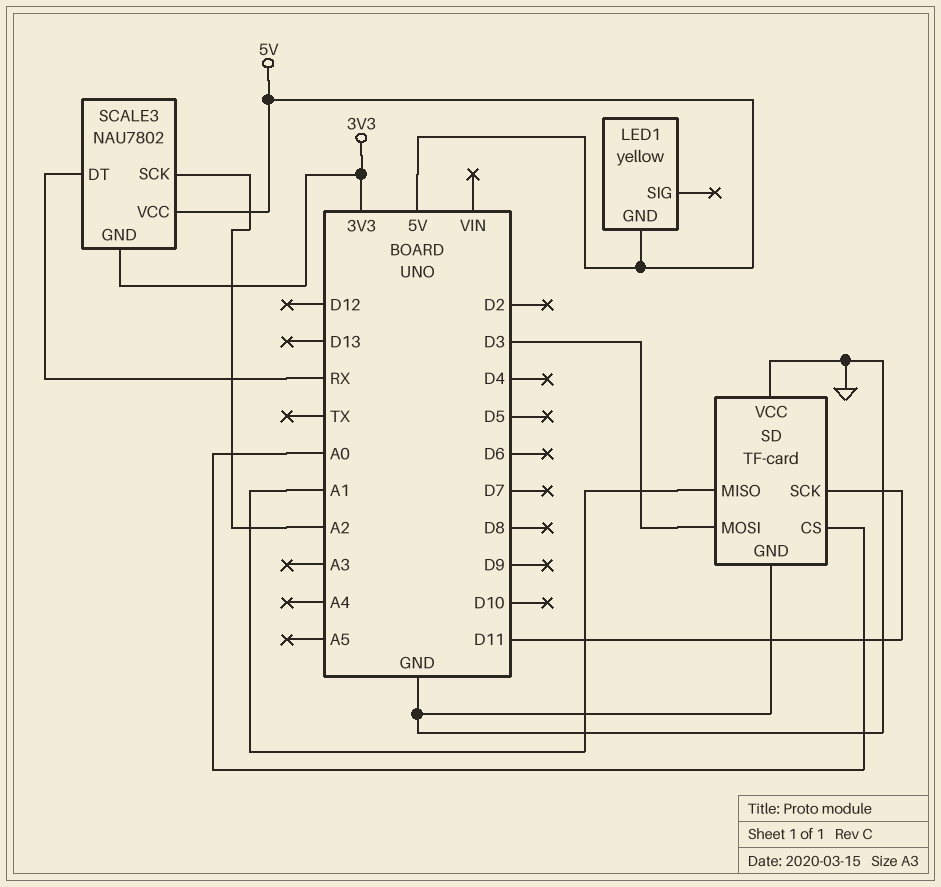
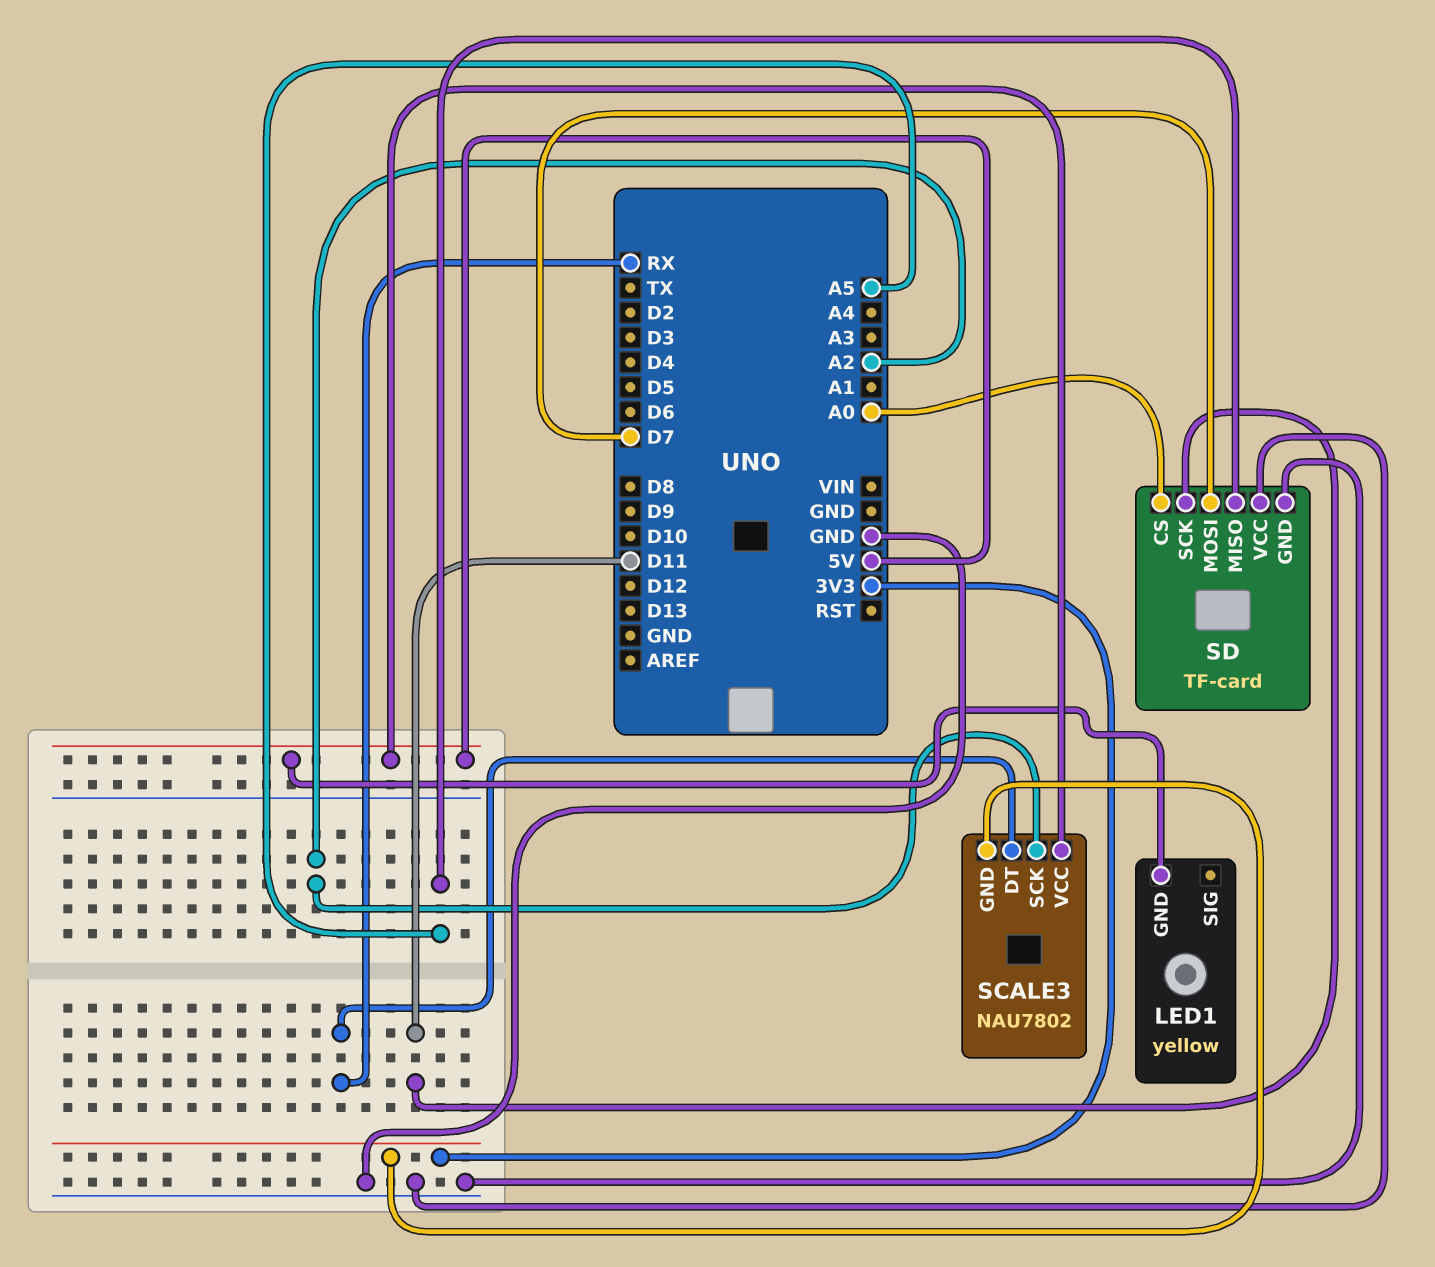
SD pin MISO: A1 -> A5
SD pin MOSI: D3 -> D7

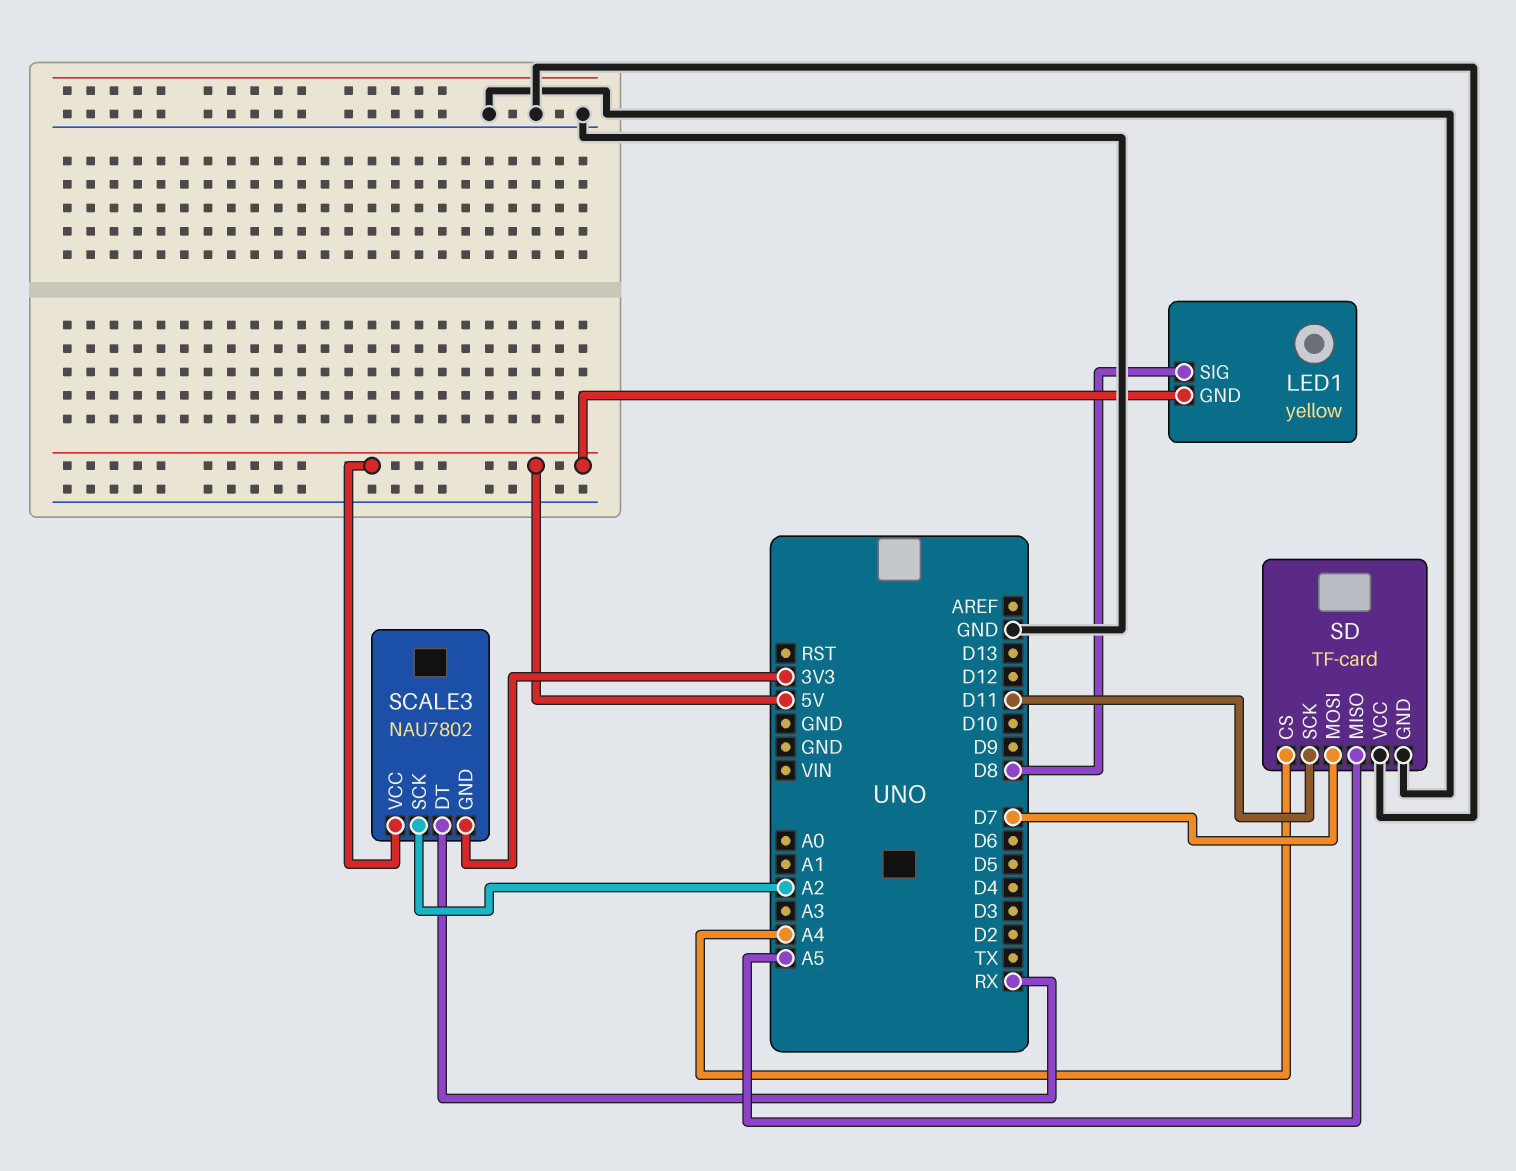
LED1 pin SIG: none -> D8
SD pin CS: A0 -> A4

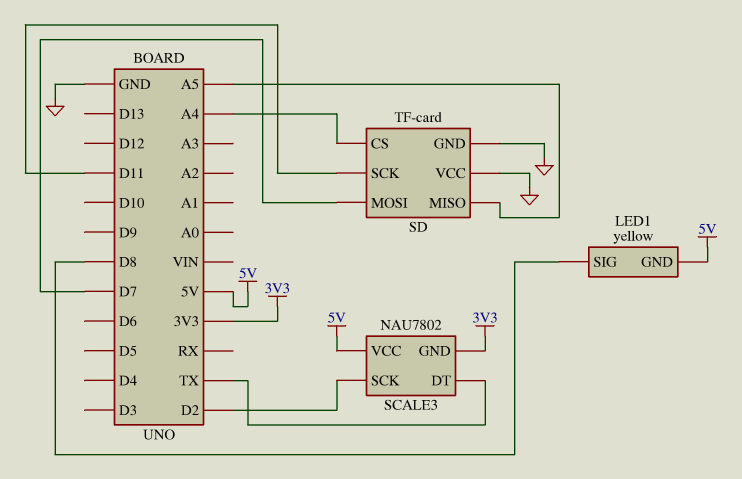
SCALE3 pin DT: RX -> TX
SCALE3 pin SCK: A2 -> D2

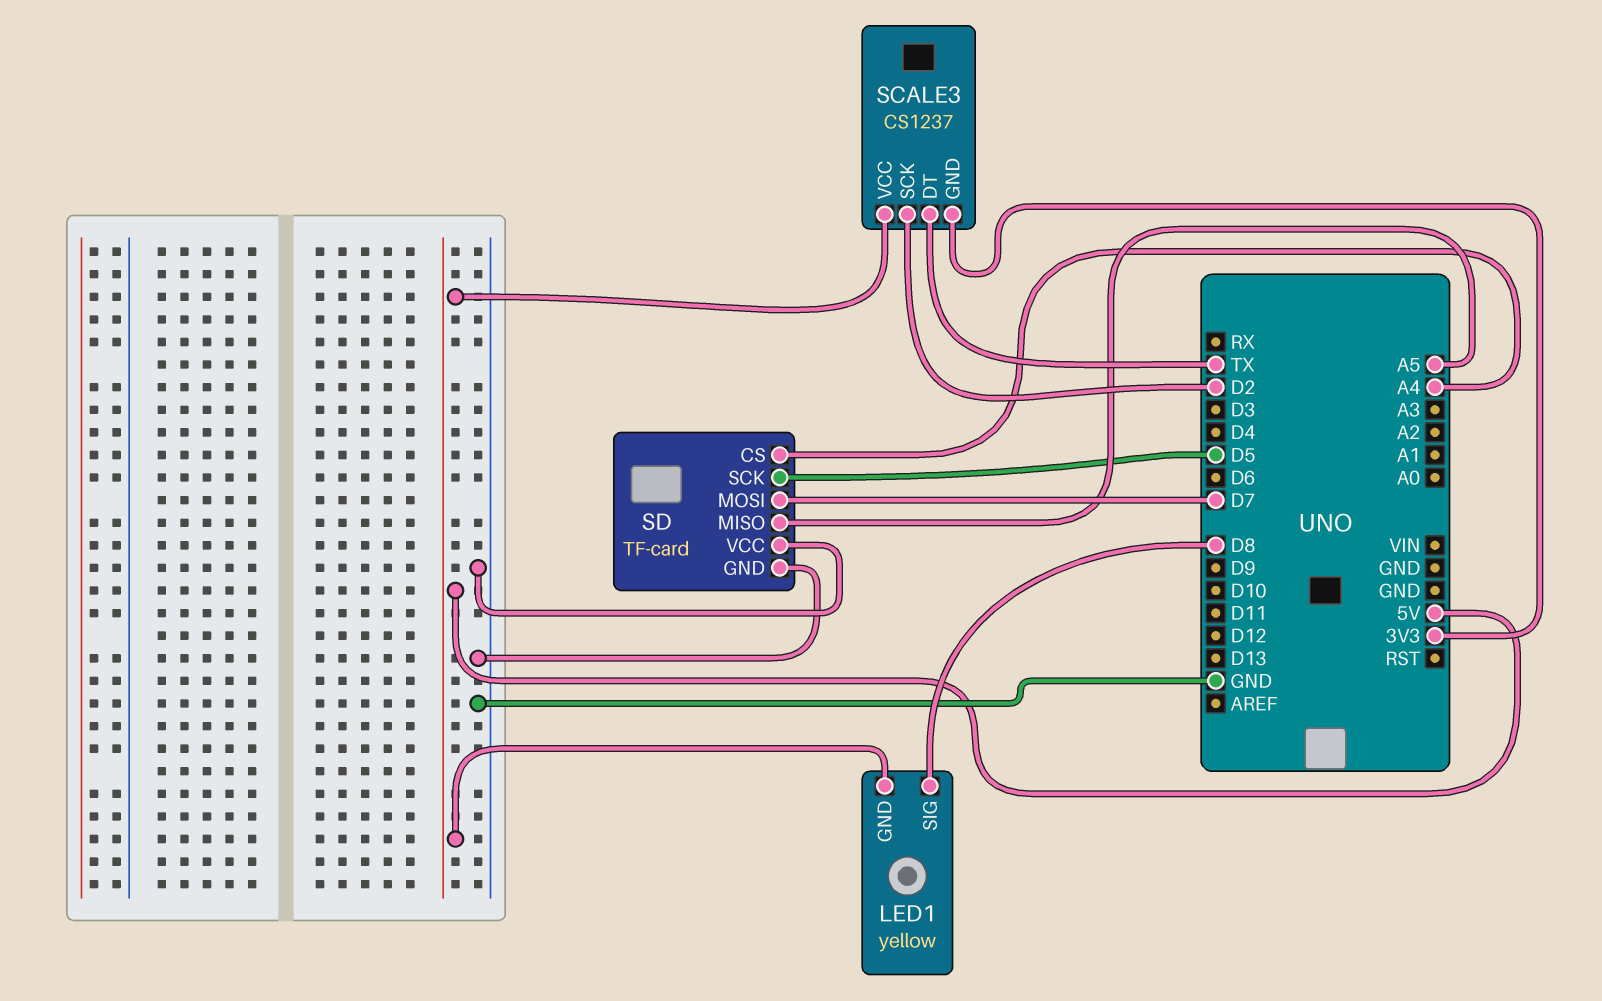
SCALE3: NAU7802 -> CS1237
SD pin SCK: D11 -> D5

